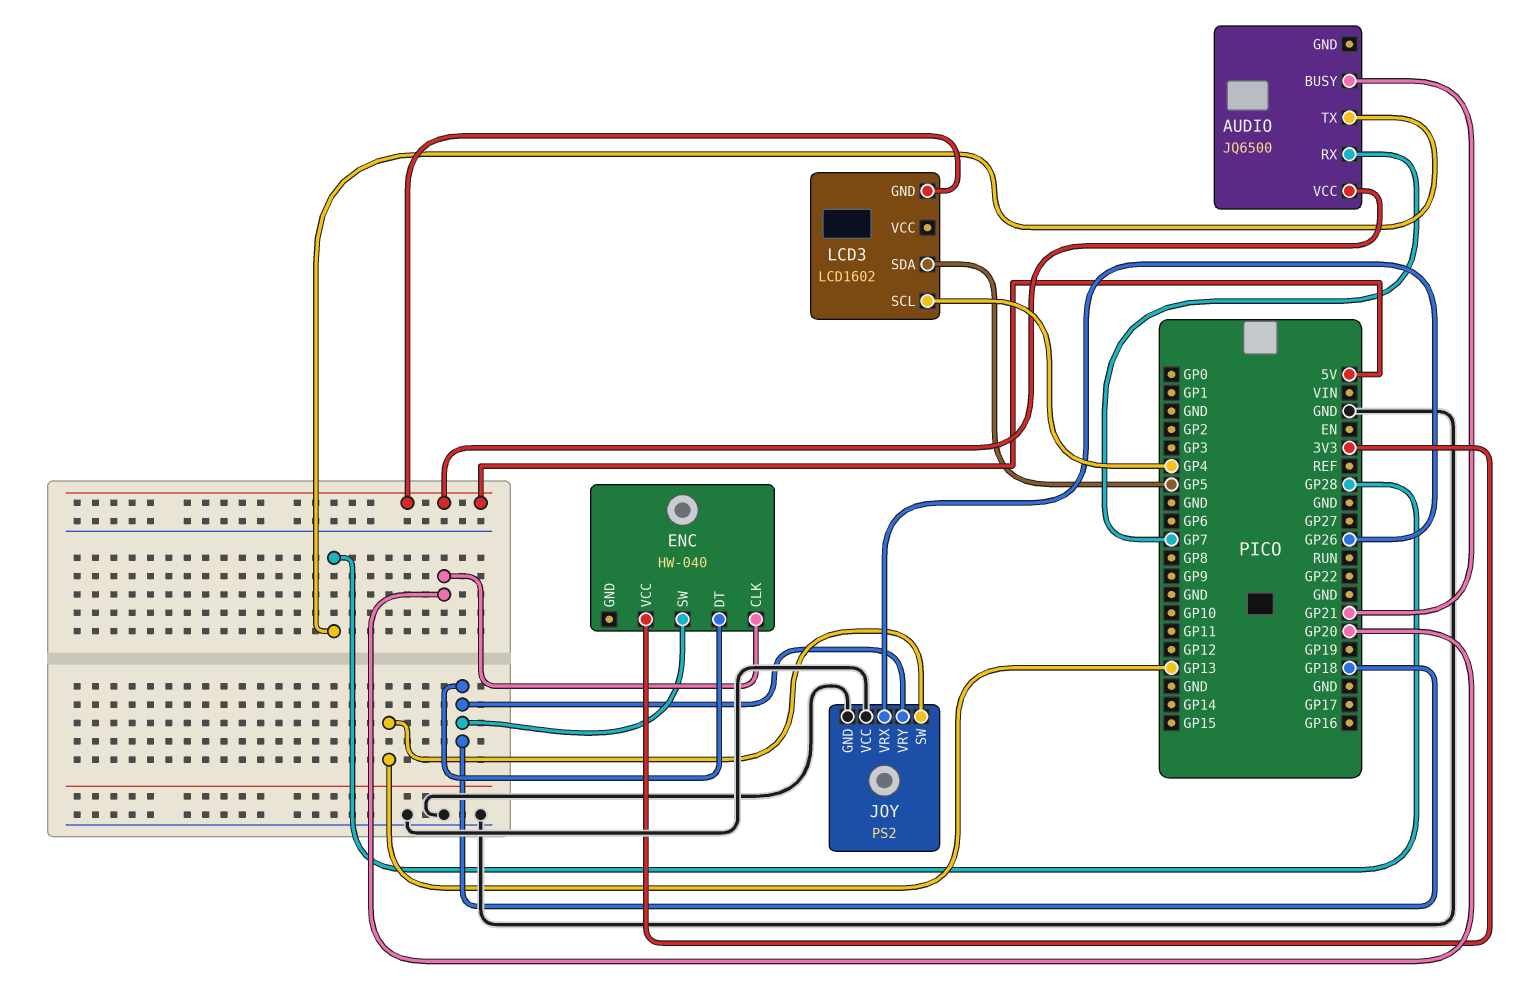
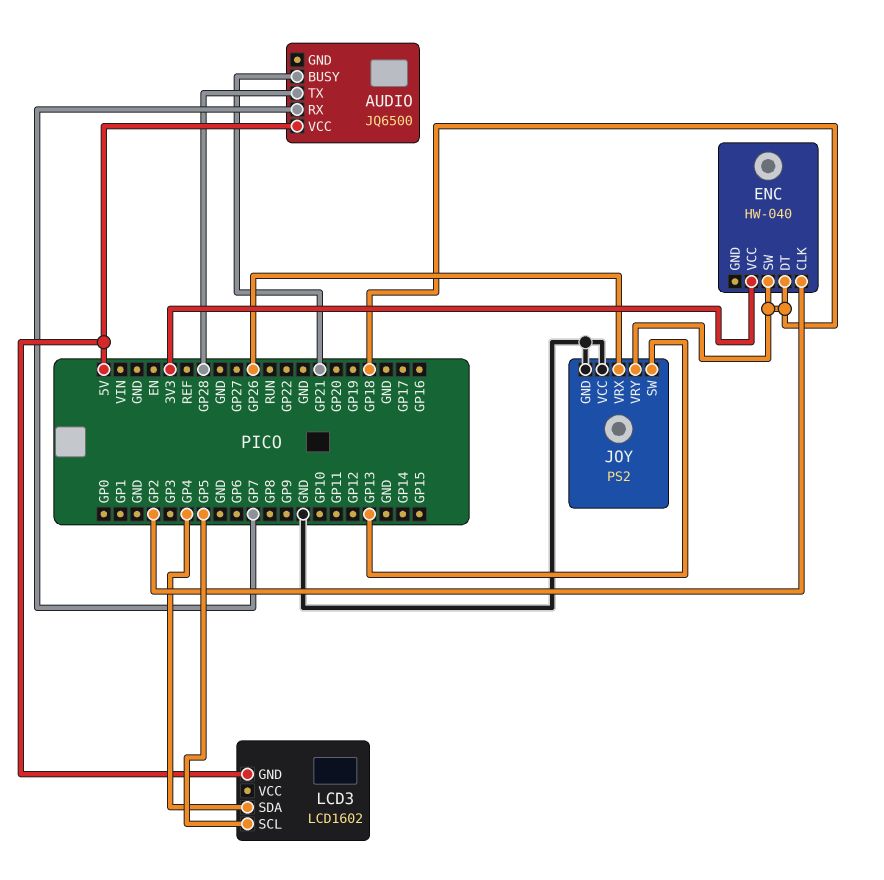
ENC pin CLK: GP20 -> GP2
LCD3 pin SCL: GP4 -> GP5
LCD3 pin SDA: GP5 -> GP4

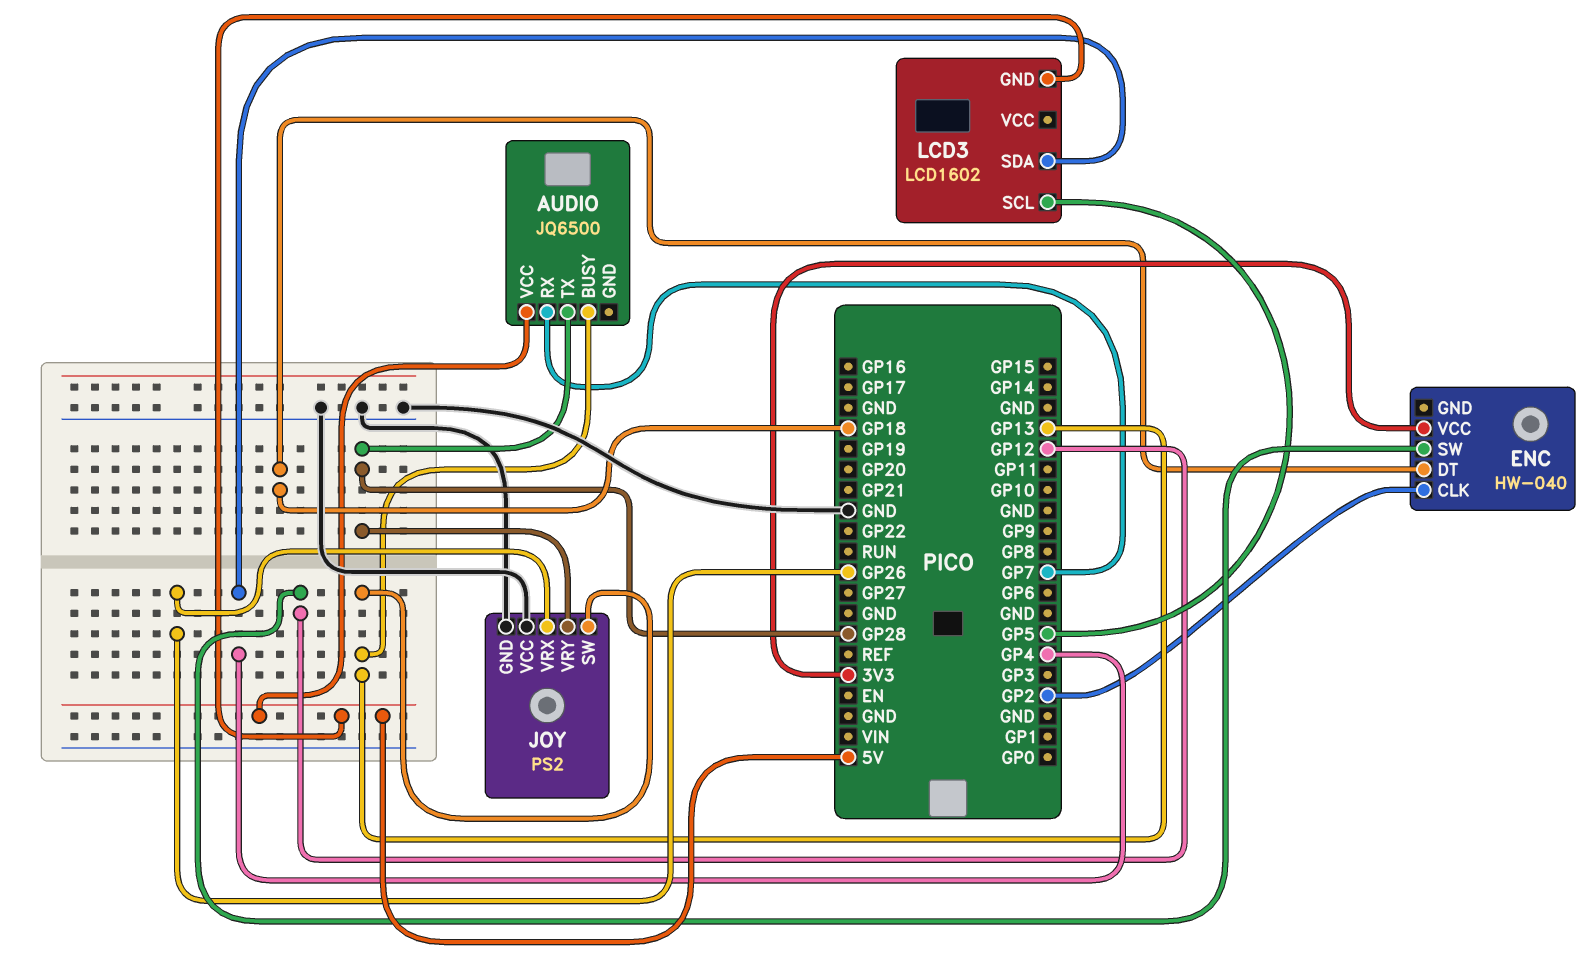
AUDIO pin BUSY: GP21 -> GP13
ENC pin SW: GP18 -> GP12
JOY pin VRY: GP18 -> GP28

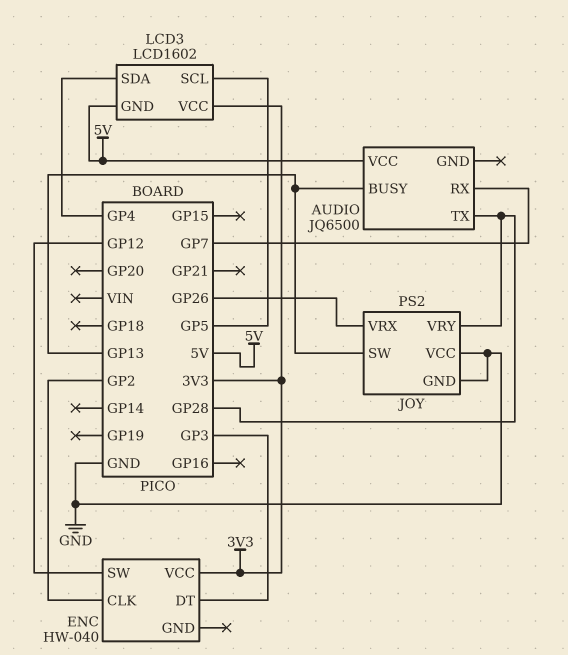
ENC pin DT: GP18 -> GP3
LCD3 pin VCC: none -> 3V3

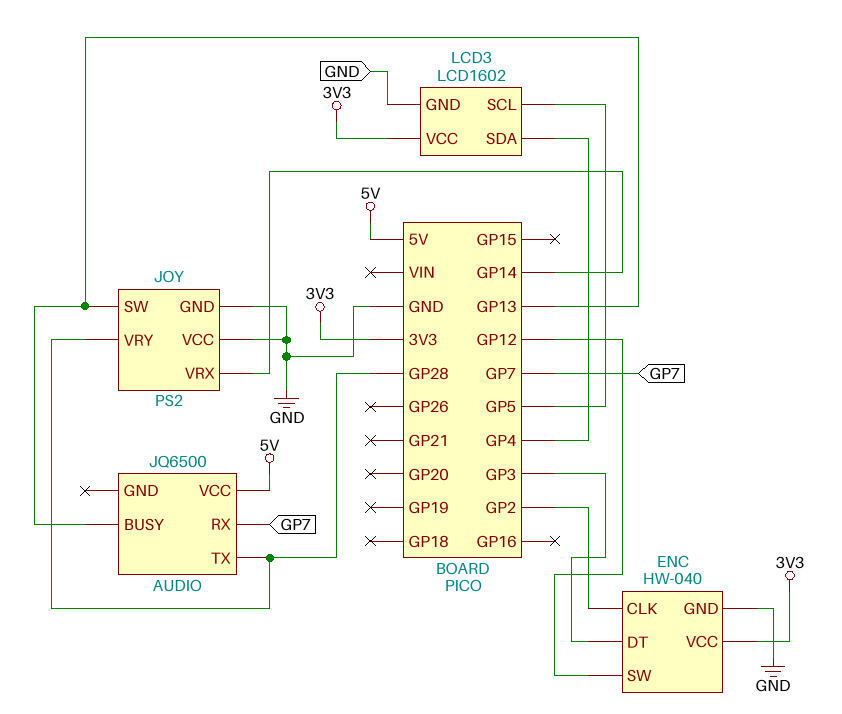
ENC pin GND: none -> GND
JOY pin VRX: GP26 -> GP14
LCD3 pin GND: 5V -> GND

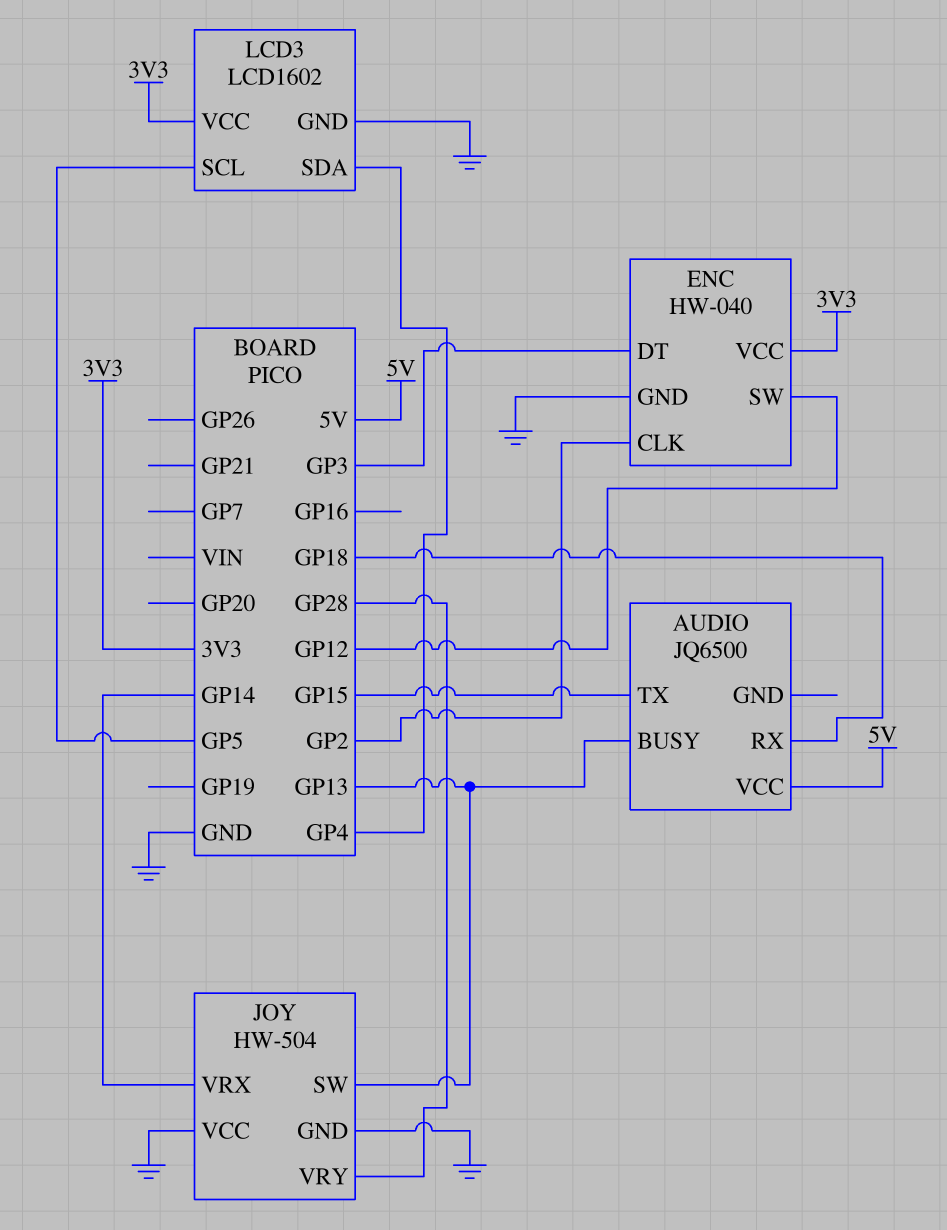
AUDIO pin RX: GP7 -> GP18
AUDIO pin TX: GP28 -> GP15
JOY: PS2 -> HW-504

